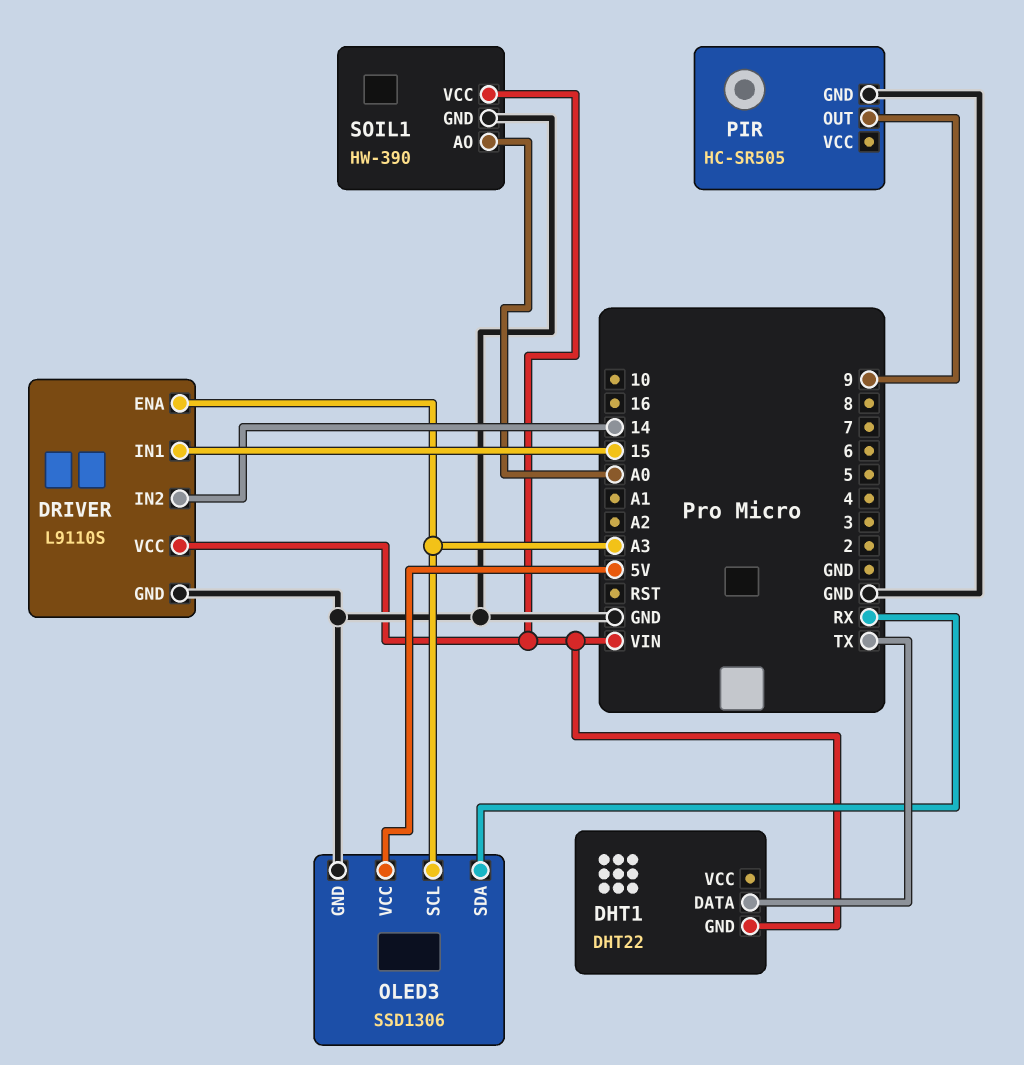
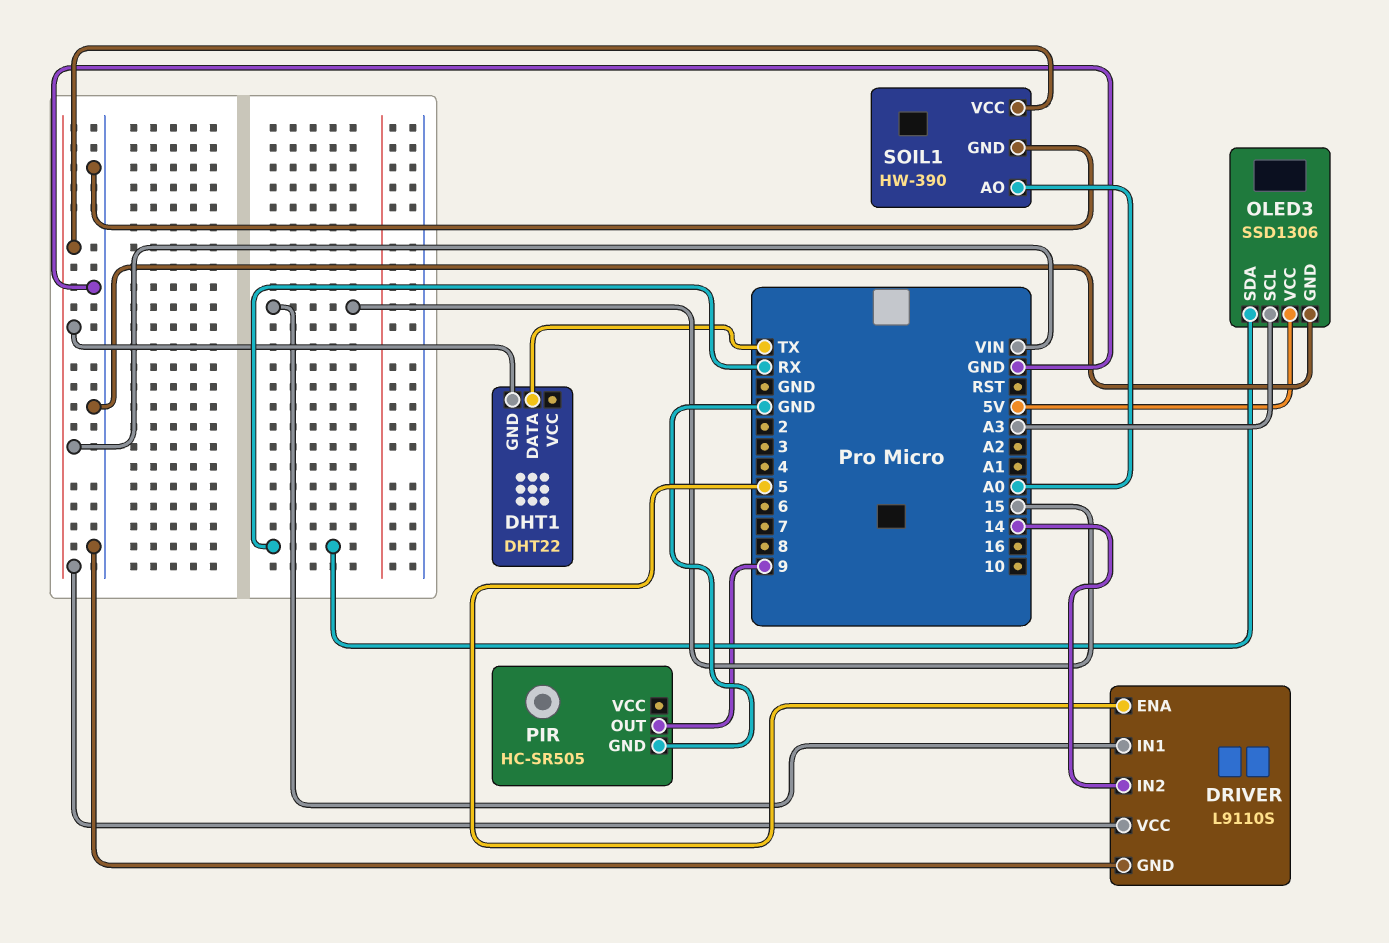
DRIVER pin ENA: A3 -> 5

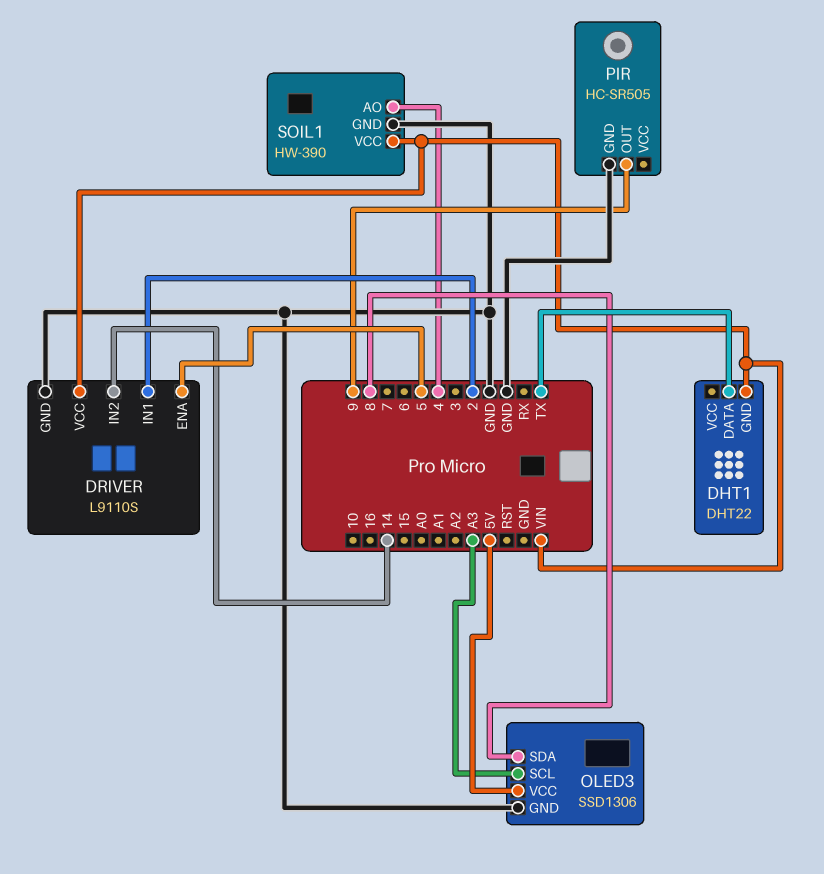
DRIVER pin IN1: 15 -> 2
OLED3 pin SDA: RX -> 8
SOIL1 pin AO: A0 -> 4

